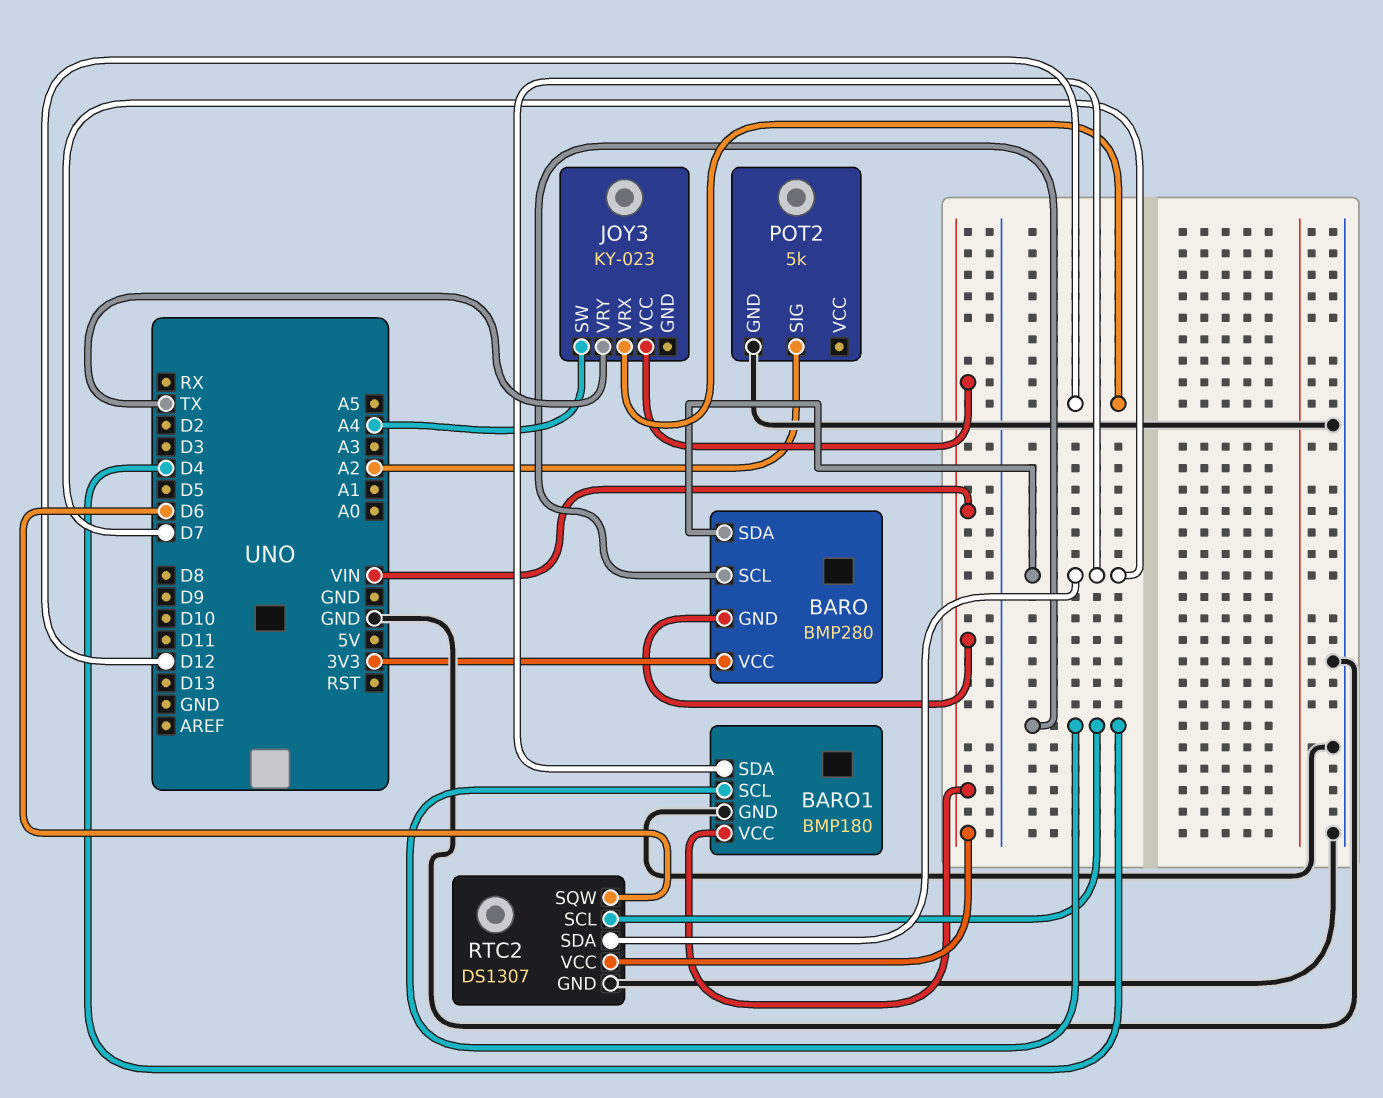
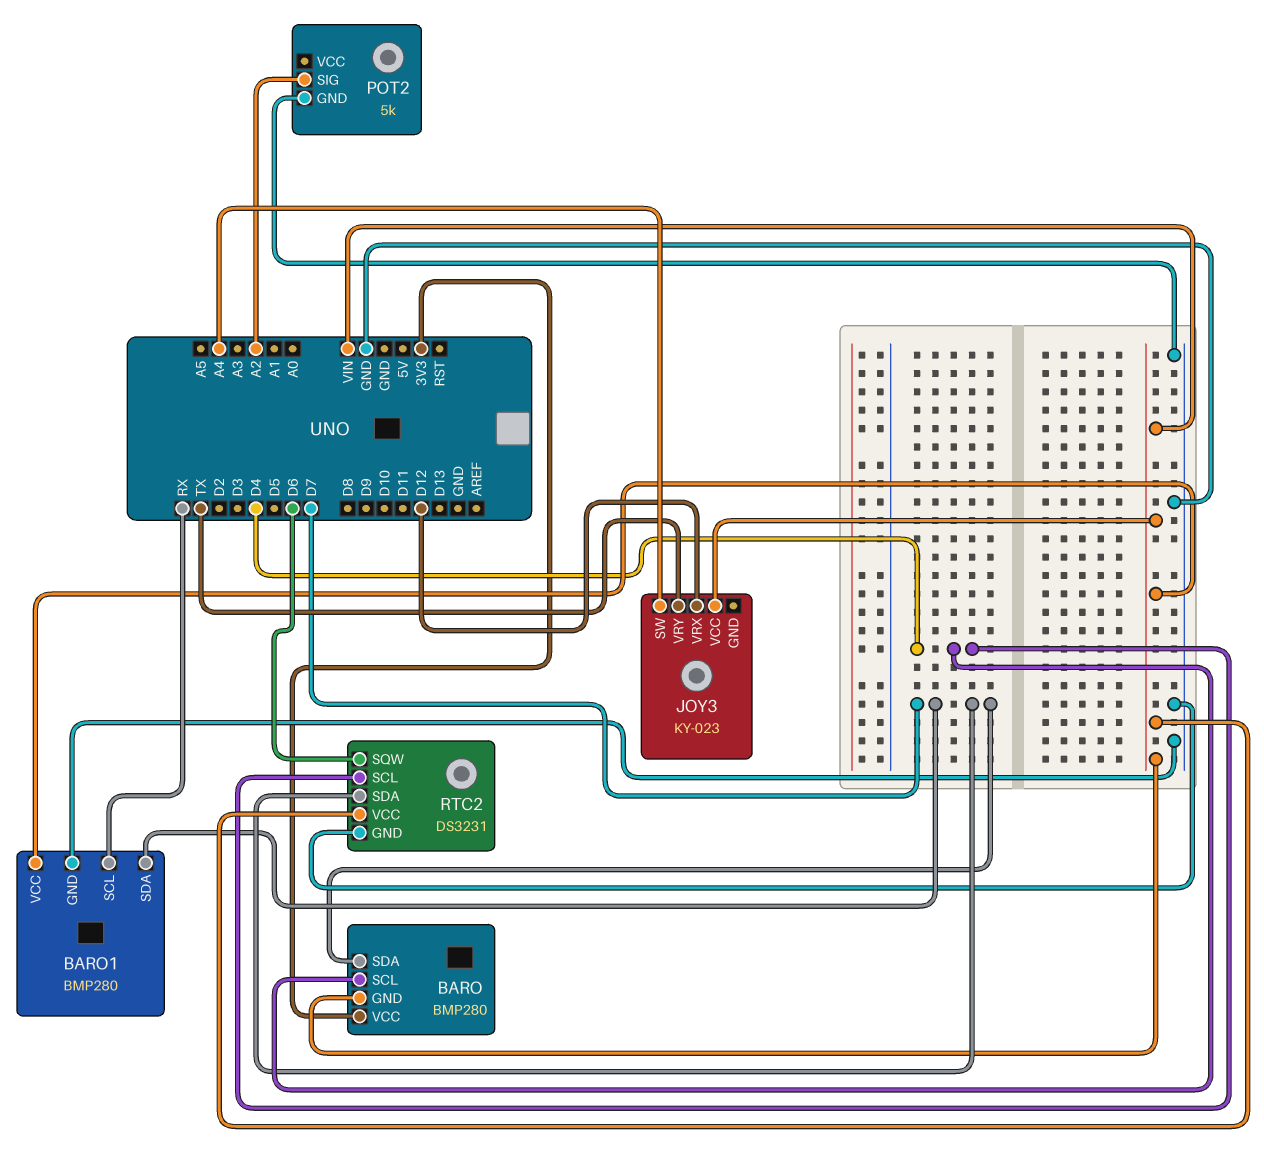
BARO1: BMP180 -> BMP280
BARO1 pin SCL: D4 -> RX
RTC2: DS1307 -> DS3231

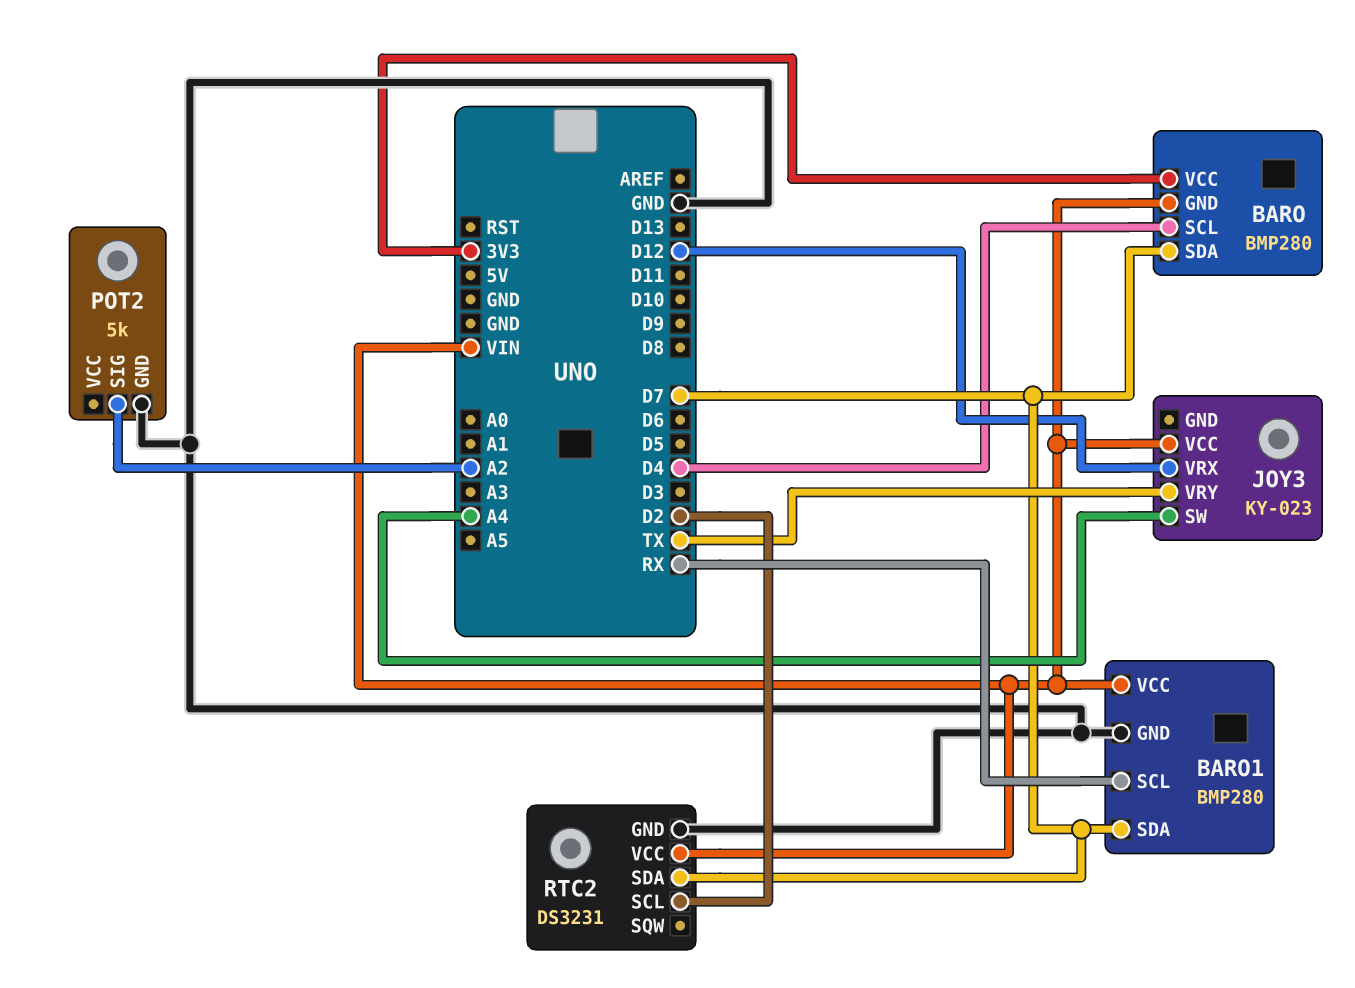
RTC2 pin SCL: D4 -> D2
RTC2 pin SQW: D6 -> none

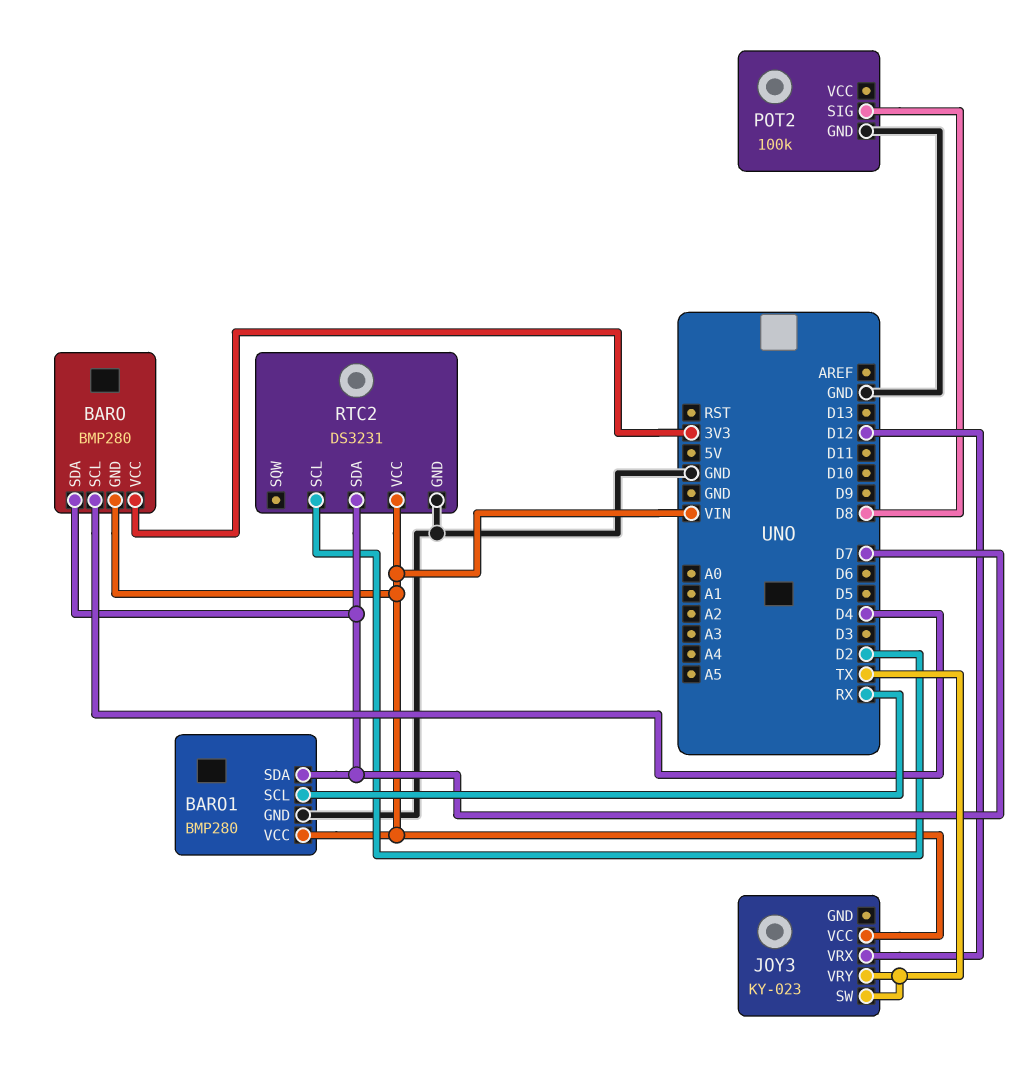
JOY3 pin SW: A4 -> TX
POT2: 5k -> 100k
POT2 pin SIG: A2 -> D8

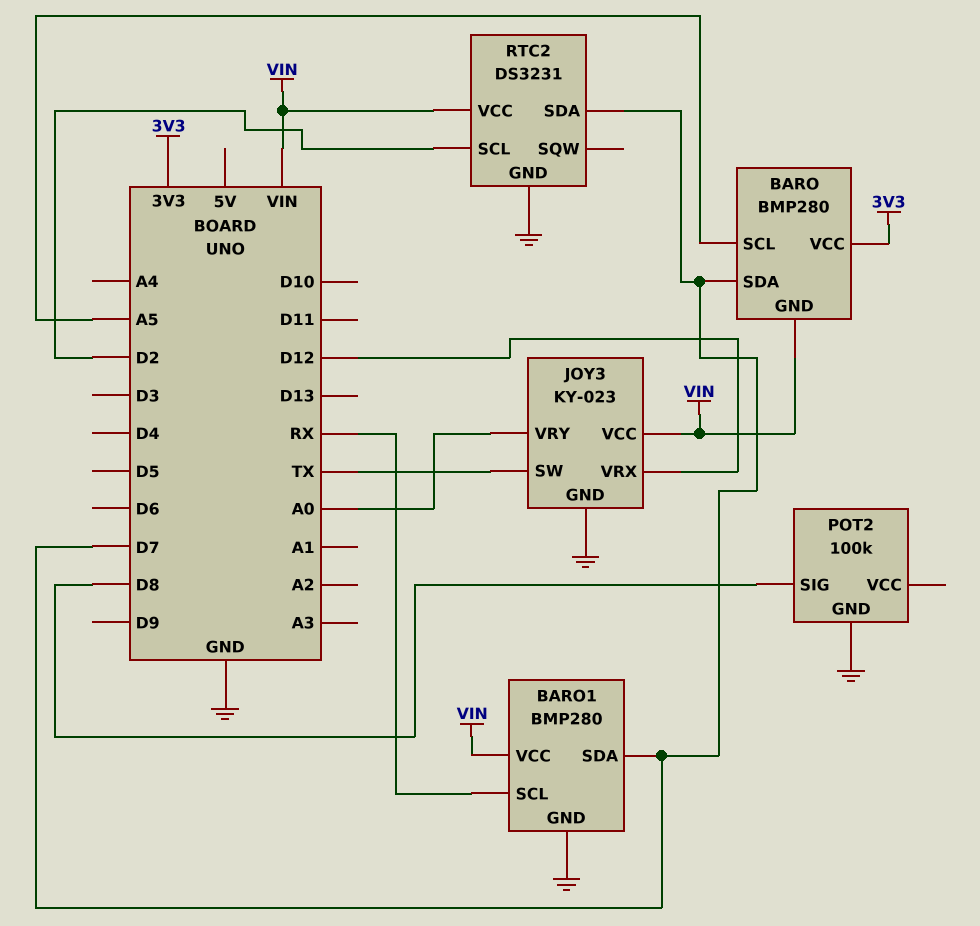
BARO pin SCL: D4 -> A5
JOY3 pin GND: none -> GND
JOY3 pin VRY: TX -> A0

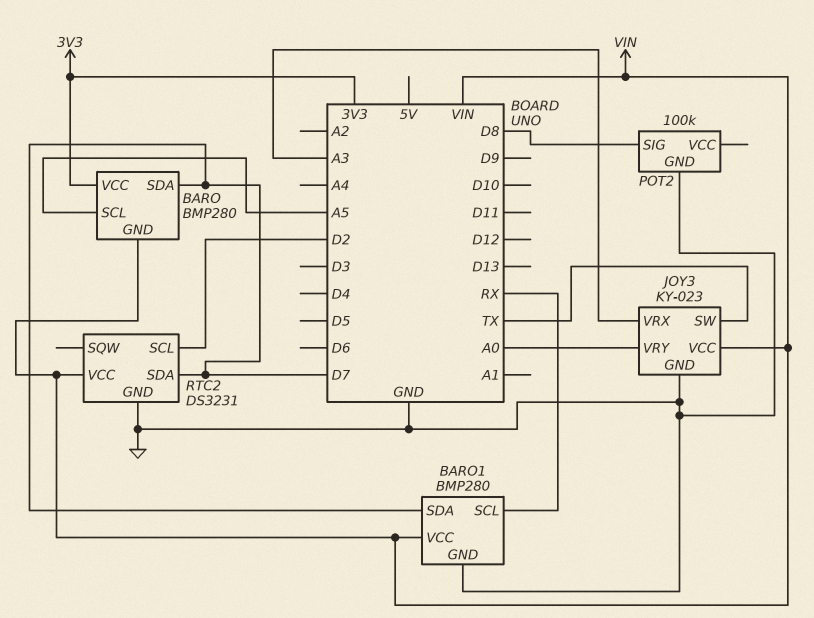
JOY3 pin VRX: D12 -> A3

